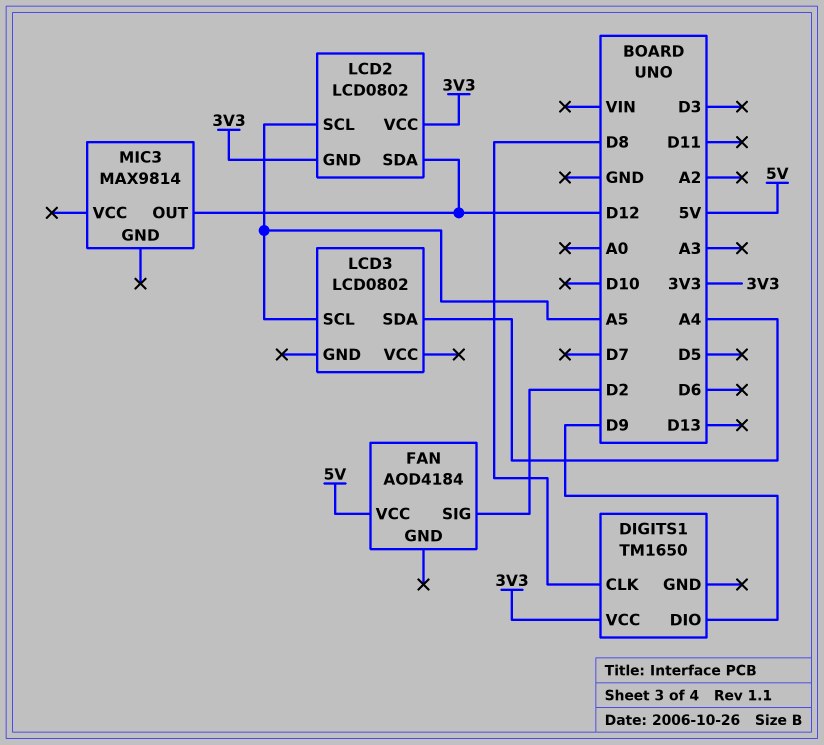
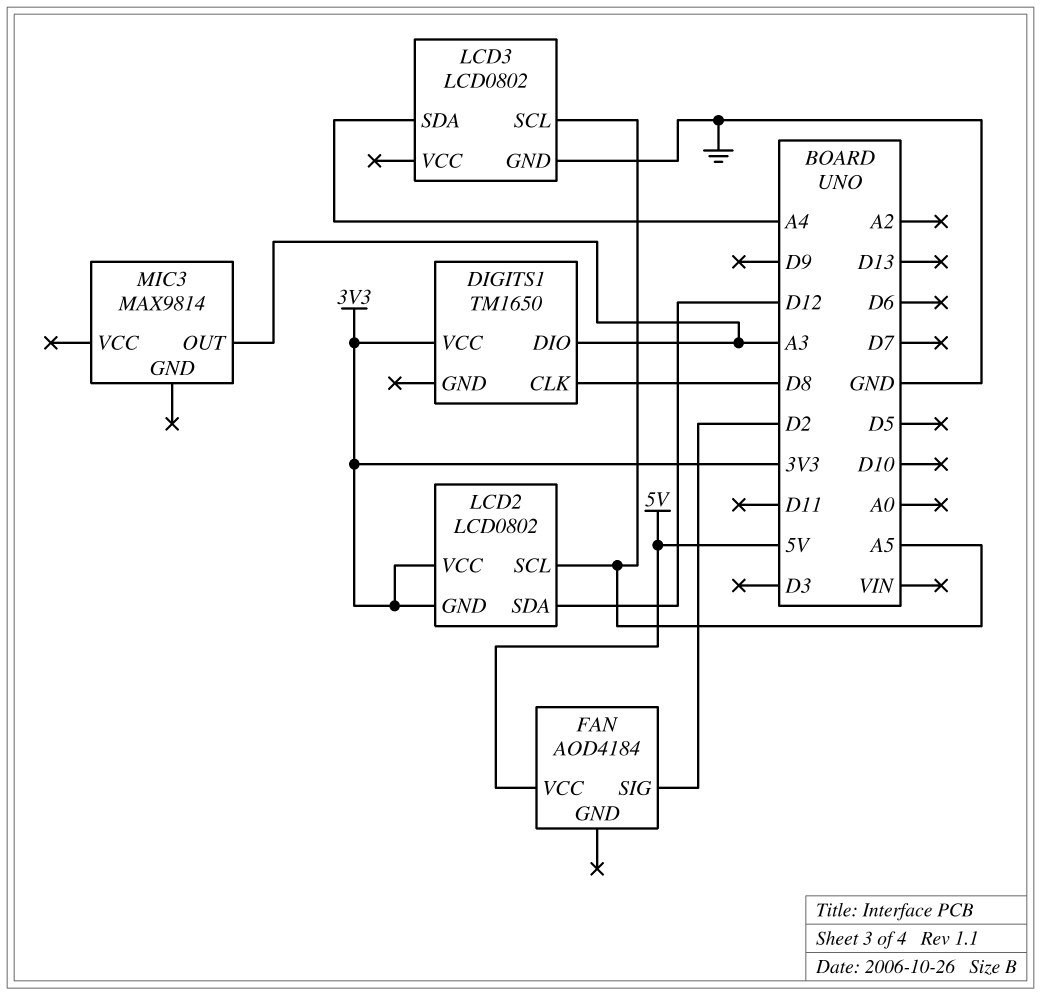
DIGITS1 pin DIO: D9 -> A3
LCD3 pin GND: none -> GND
MIC3 pin OUT: D12 -> A3

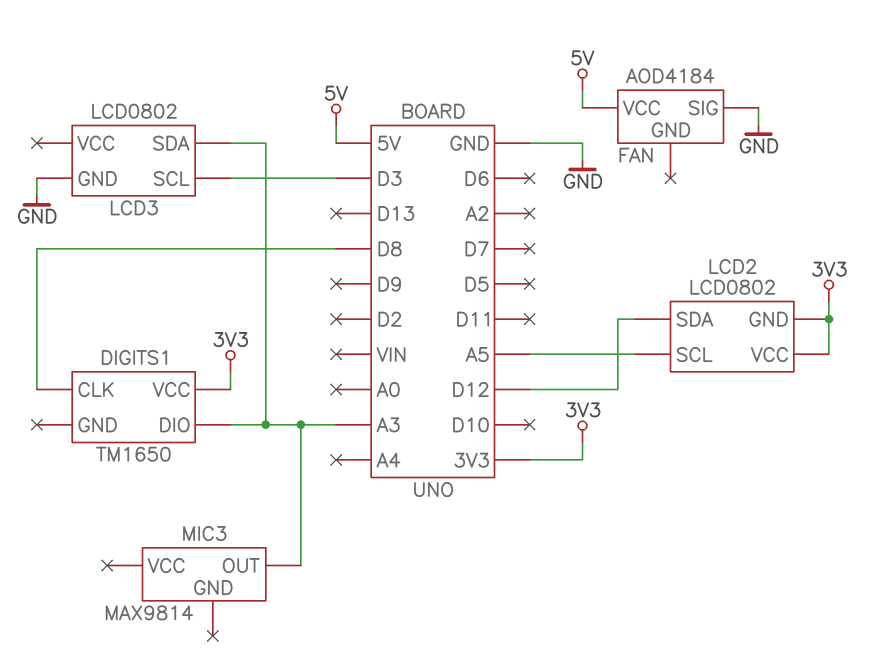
FAN pin SIG: D2 -> GND
LCD3 pin SCL: A5 -> D3
LCD3 pin SDA: A4 -> A3

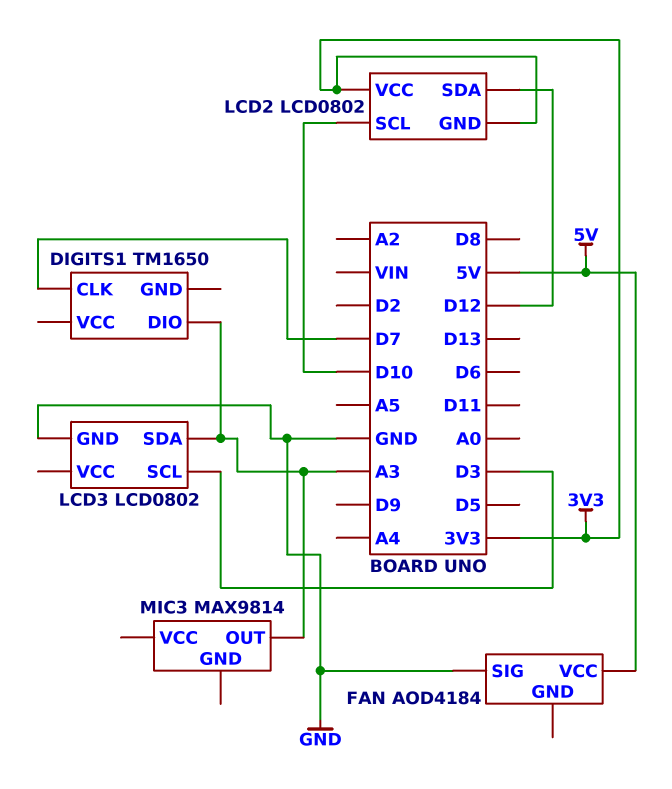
DIGITS1 pin CLK: D8 -> D7
DIGITS1 pin VCC: 3V3 -> none
LCD2 pin SCL: A5 -> D10

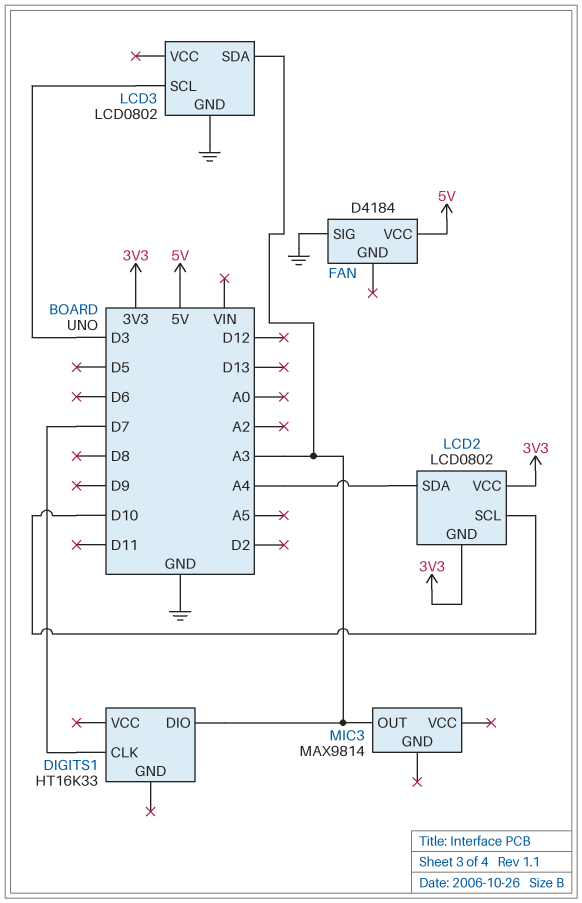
DIGITS1: TM1650 -> HT16K33
FAN: AOD4184 -> D4184
LCD2 pin SDA: D12 -> A4

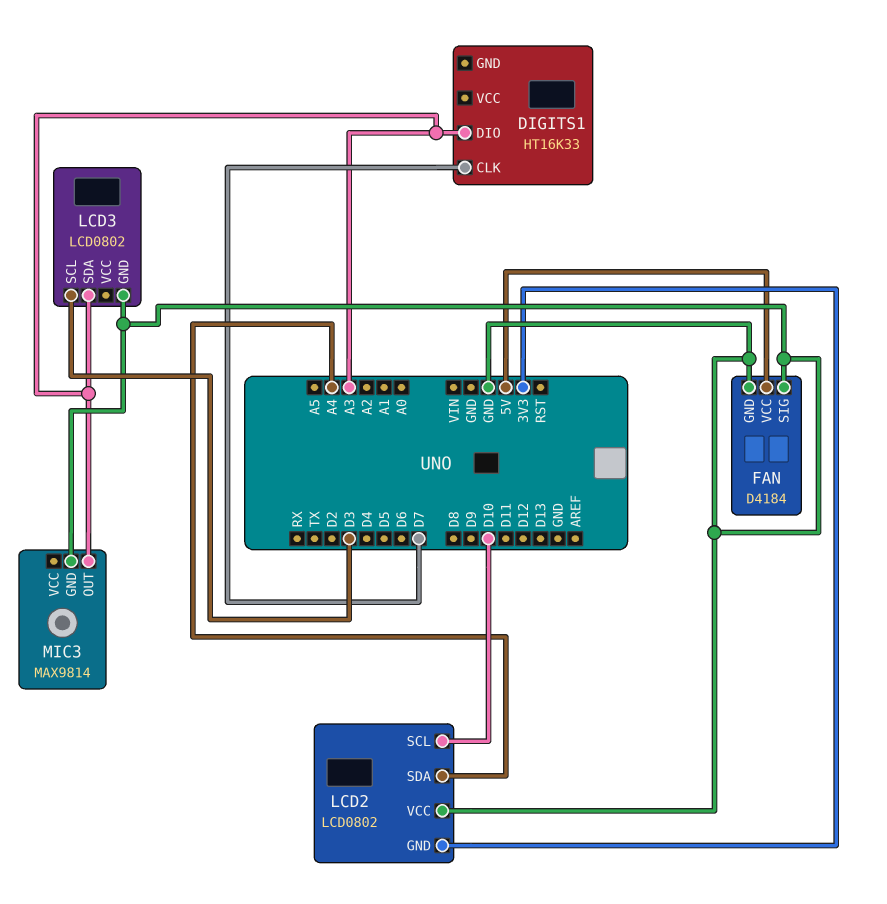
FAN pin GND: none -> GND
LCD2 pin VCC: 3V3 -> GND
MIC3 pin GND: none -> GND

